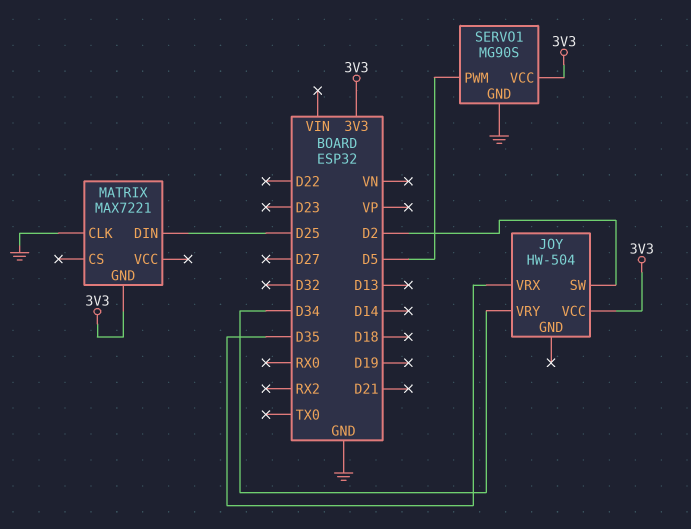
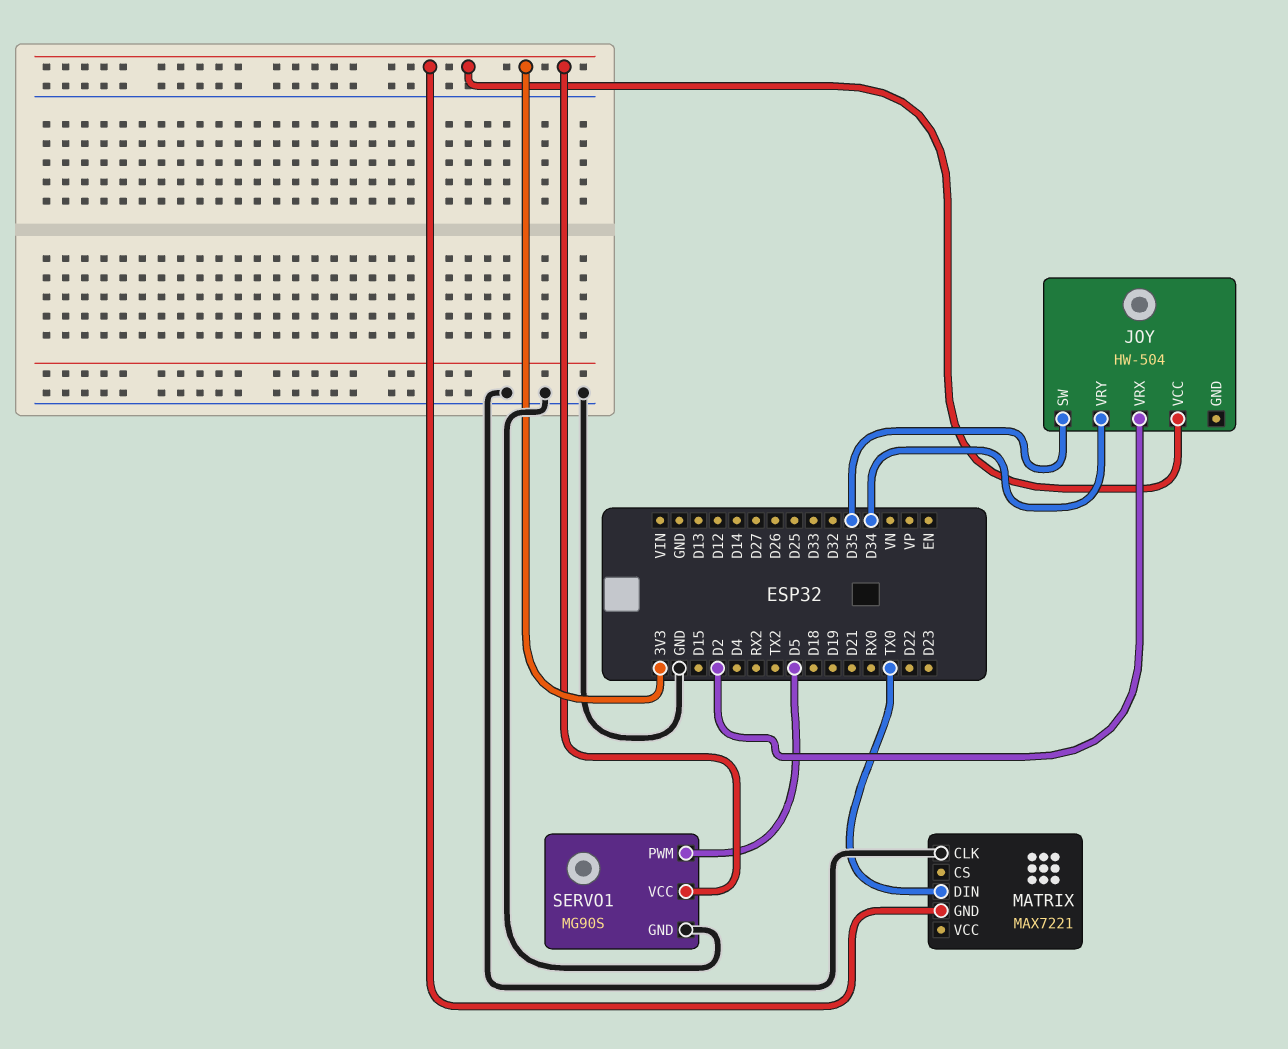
JOY pin SW: D2 -> D35
JOY pin VRX: D35 -> D2
MATRIX pin DIN: D25 -> TX0

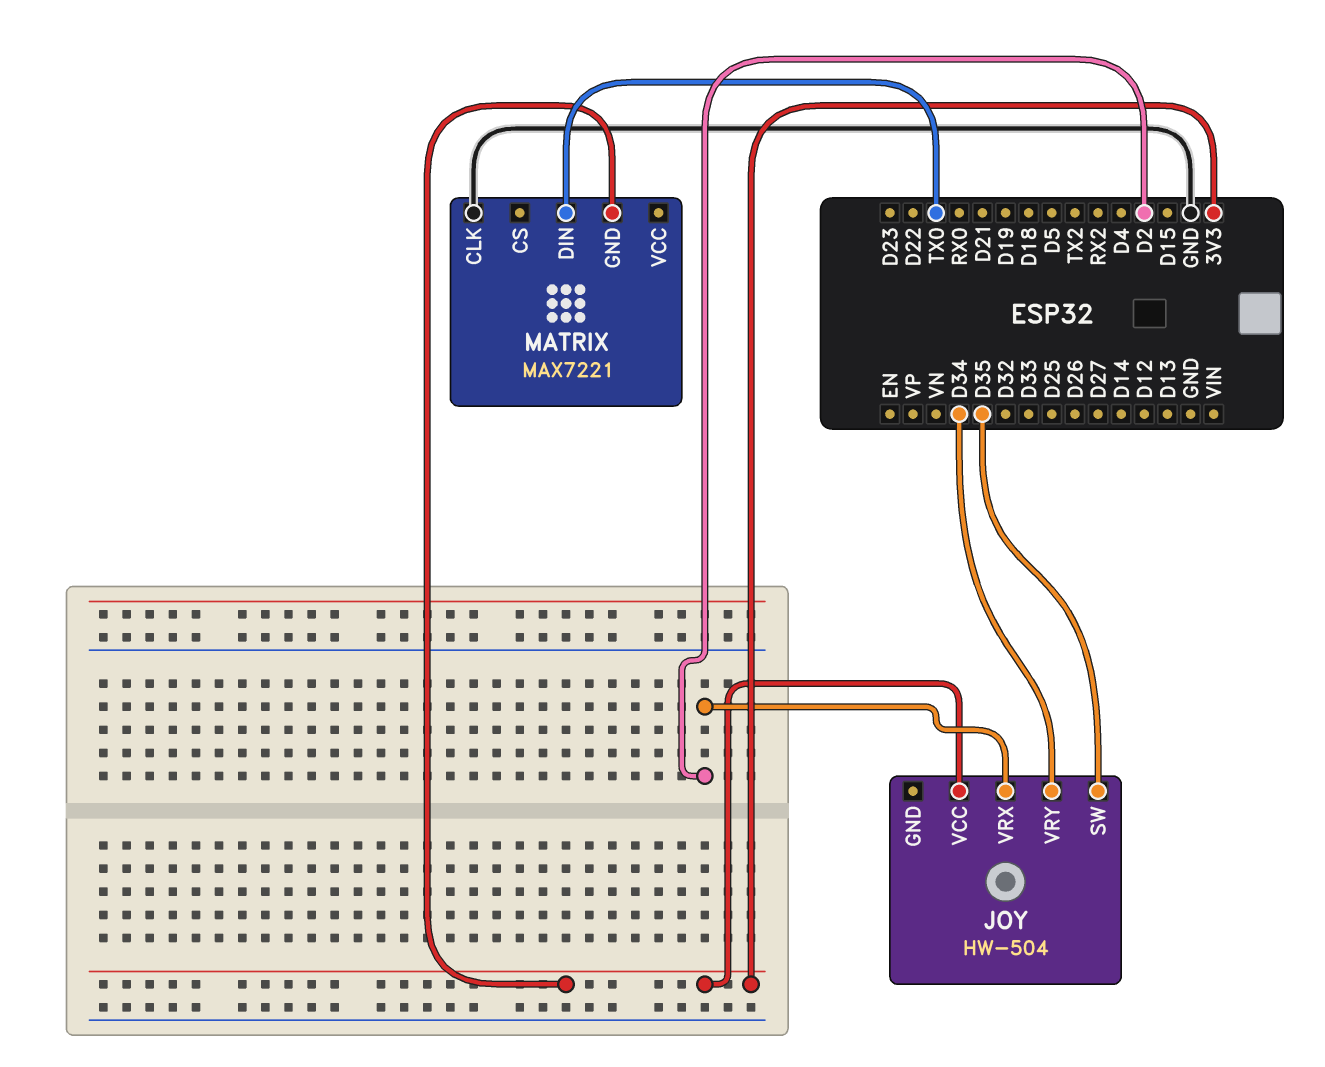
SERVO1: MG90S -> none
SERVO1 pin GND: GND -> none
SERVO1 pin PWM: D5 -> none
SERVO1 pin VCC: 3V3 -> none

